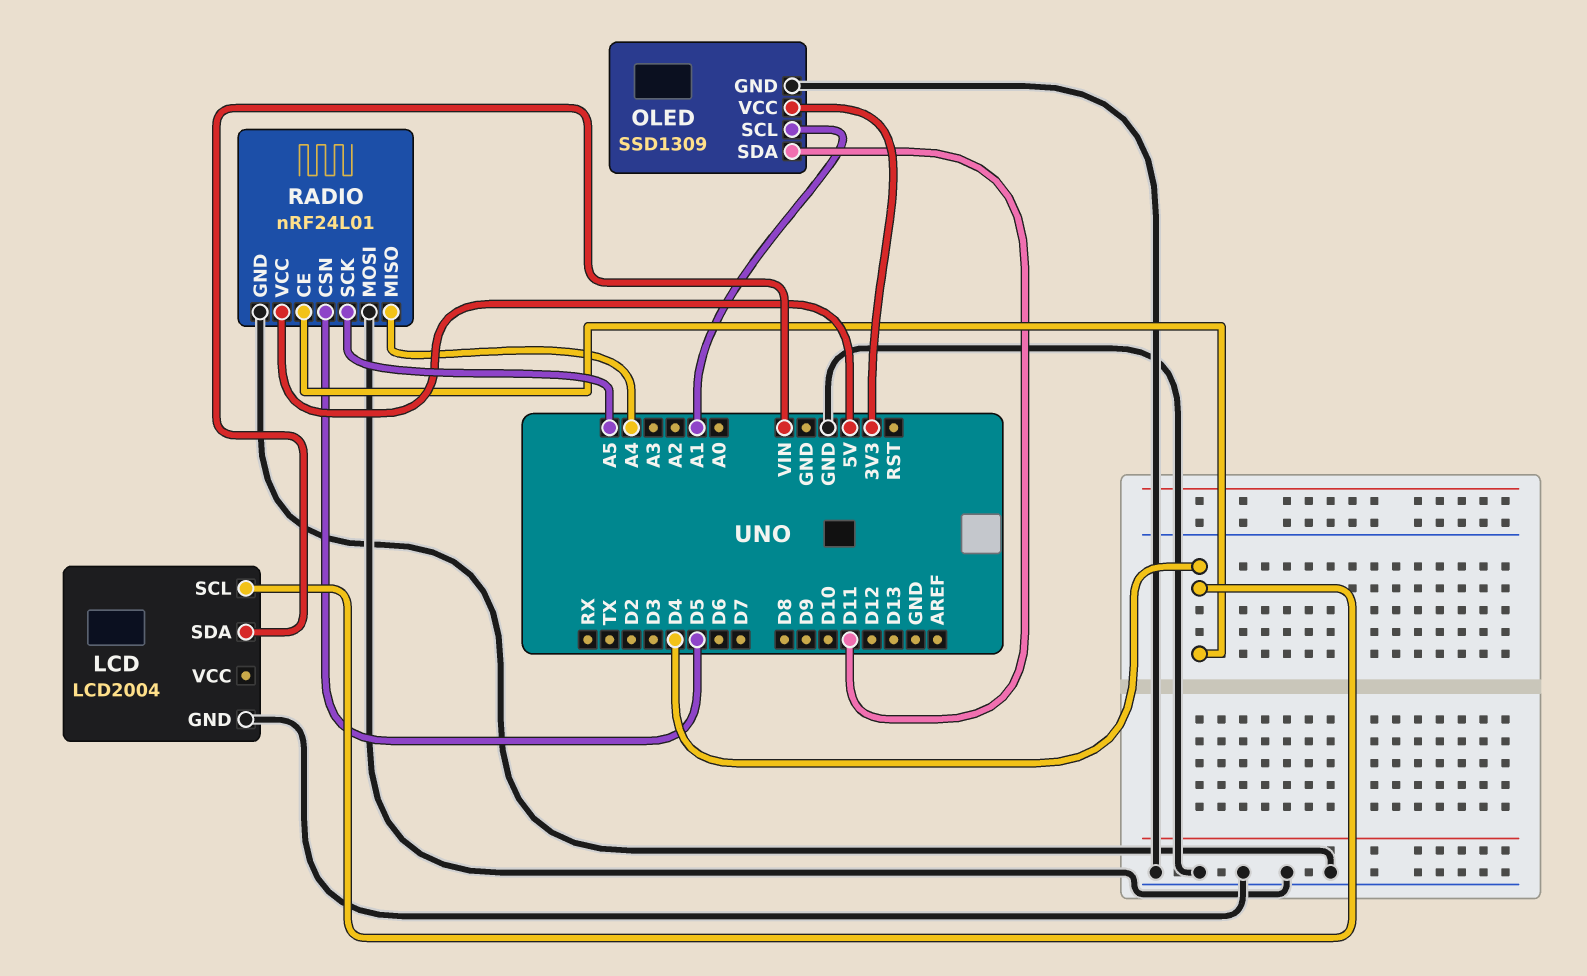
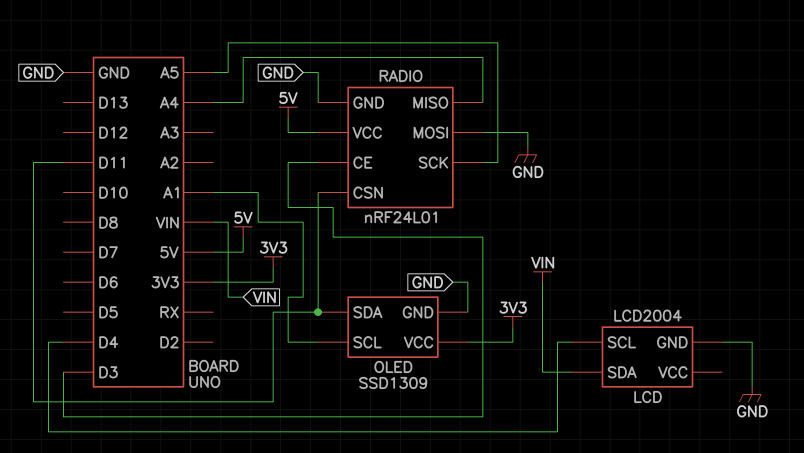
RADIO pin CE: D4 -> D3
RADIO pin CSN: D5 -> D11

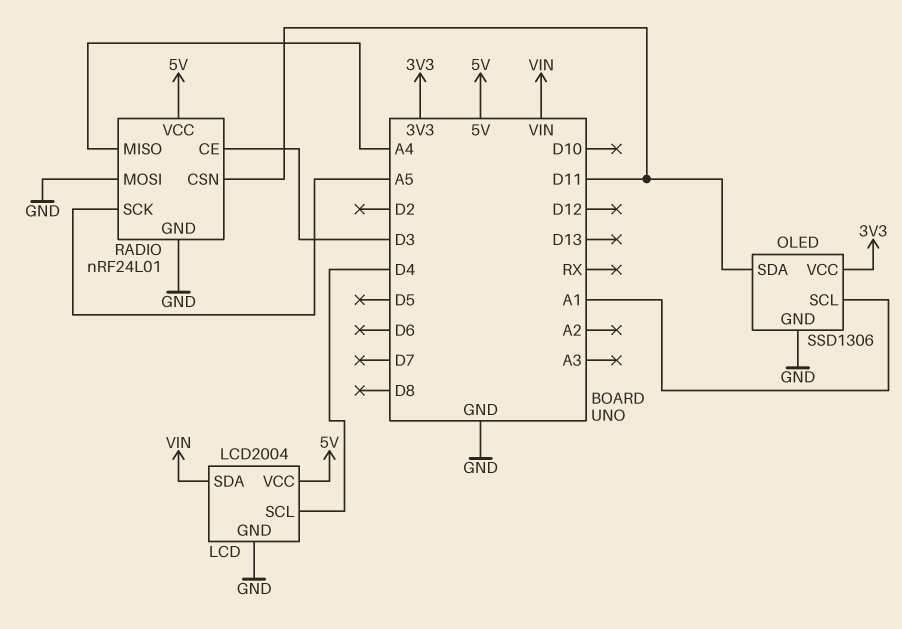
LCD pin VCC: none -> 5V
OLED: SSD1309 -> SSD1306

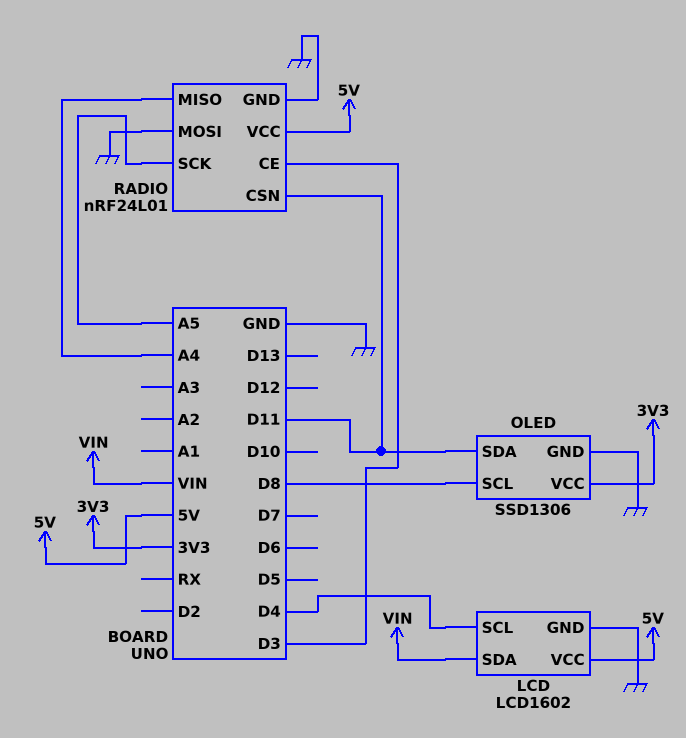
LCD: LCD2004 -> LCD1602
OLED pin SCL: A1 -> D8

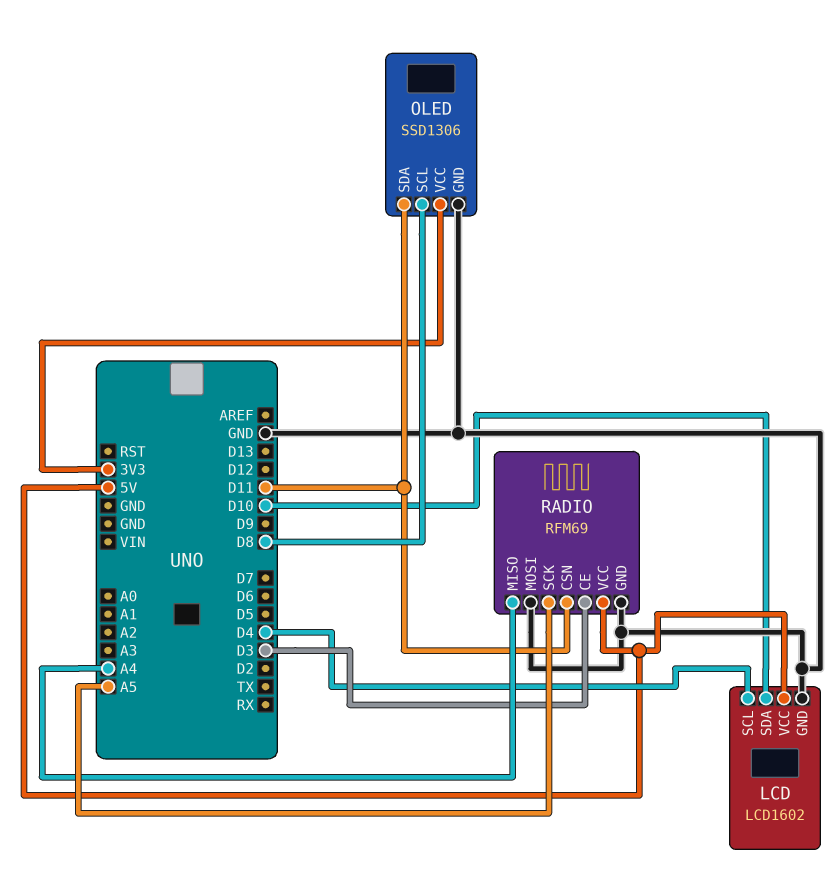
LCD pin SDA: VIN -> D10
RADIO: nRF24L01 -> RFM69

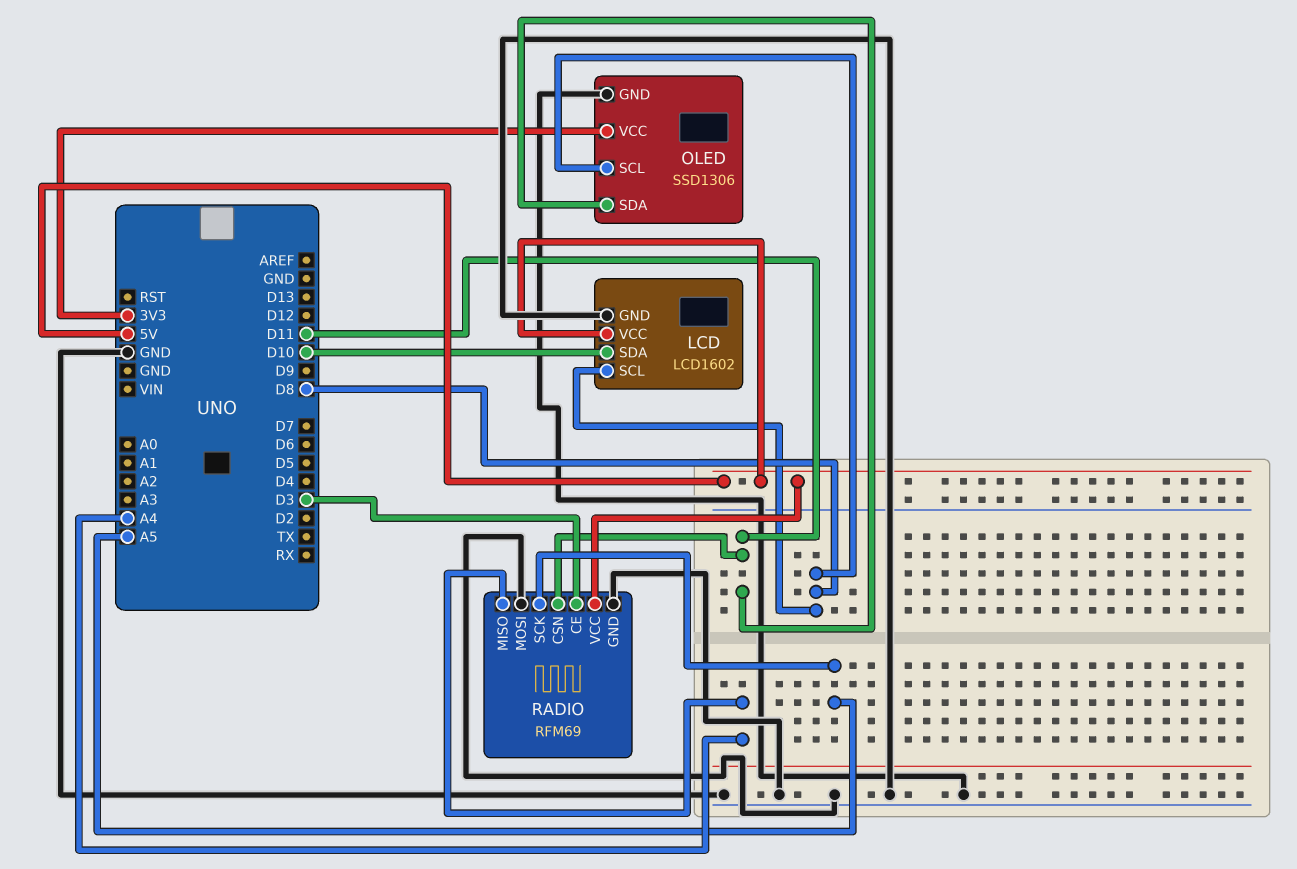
LCD pin SCL: D4 -> D8

